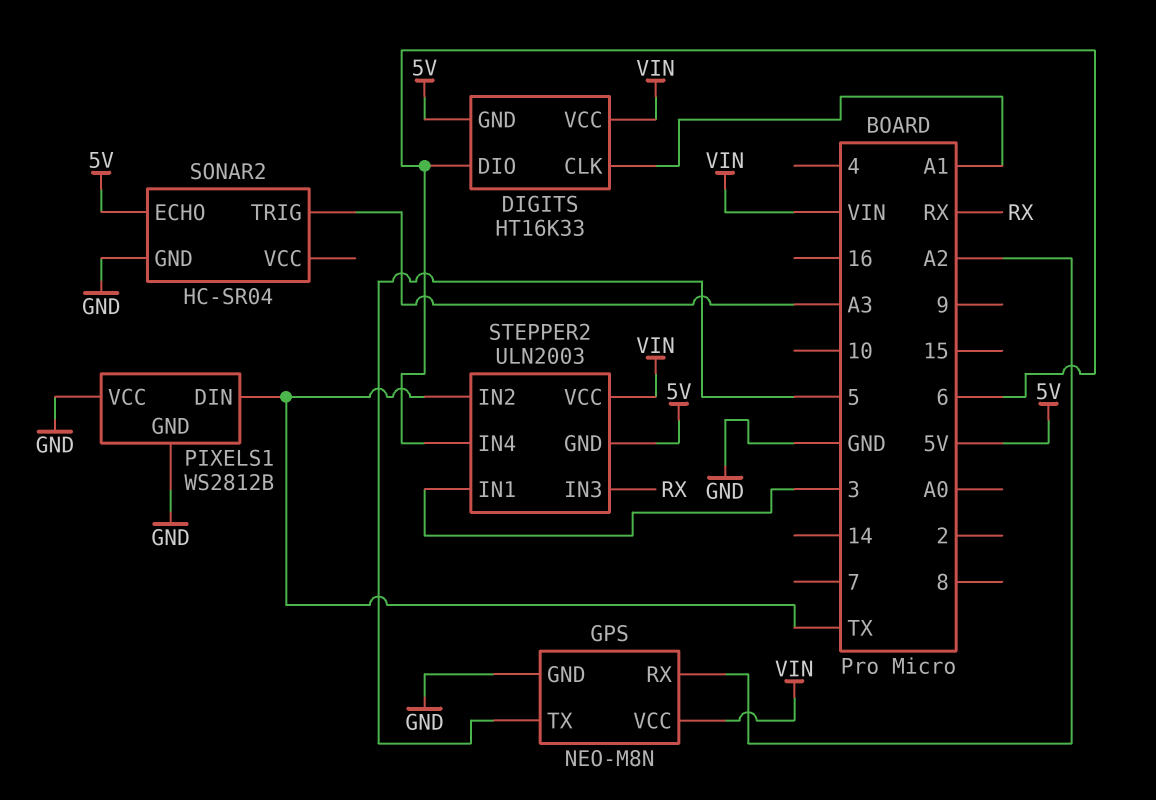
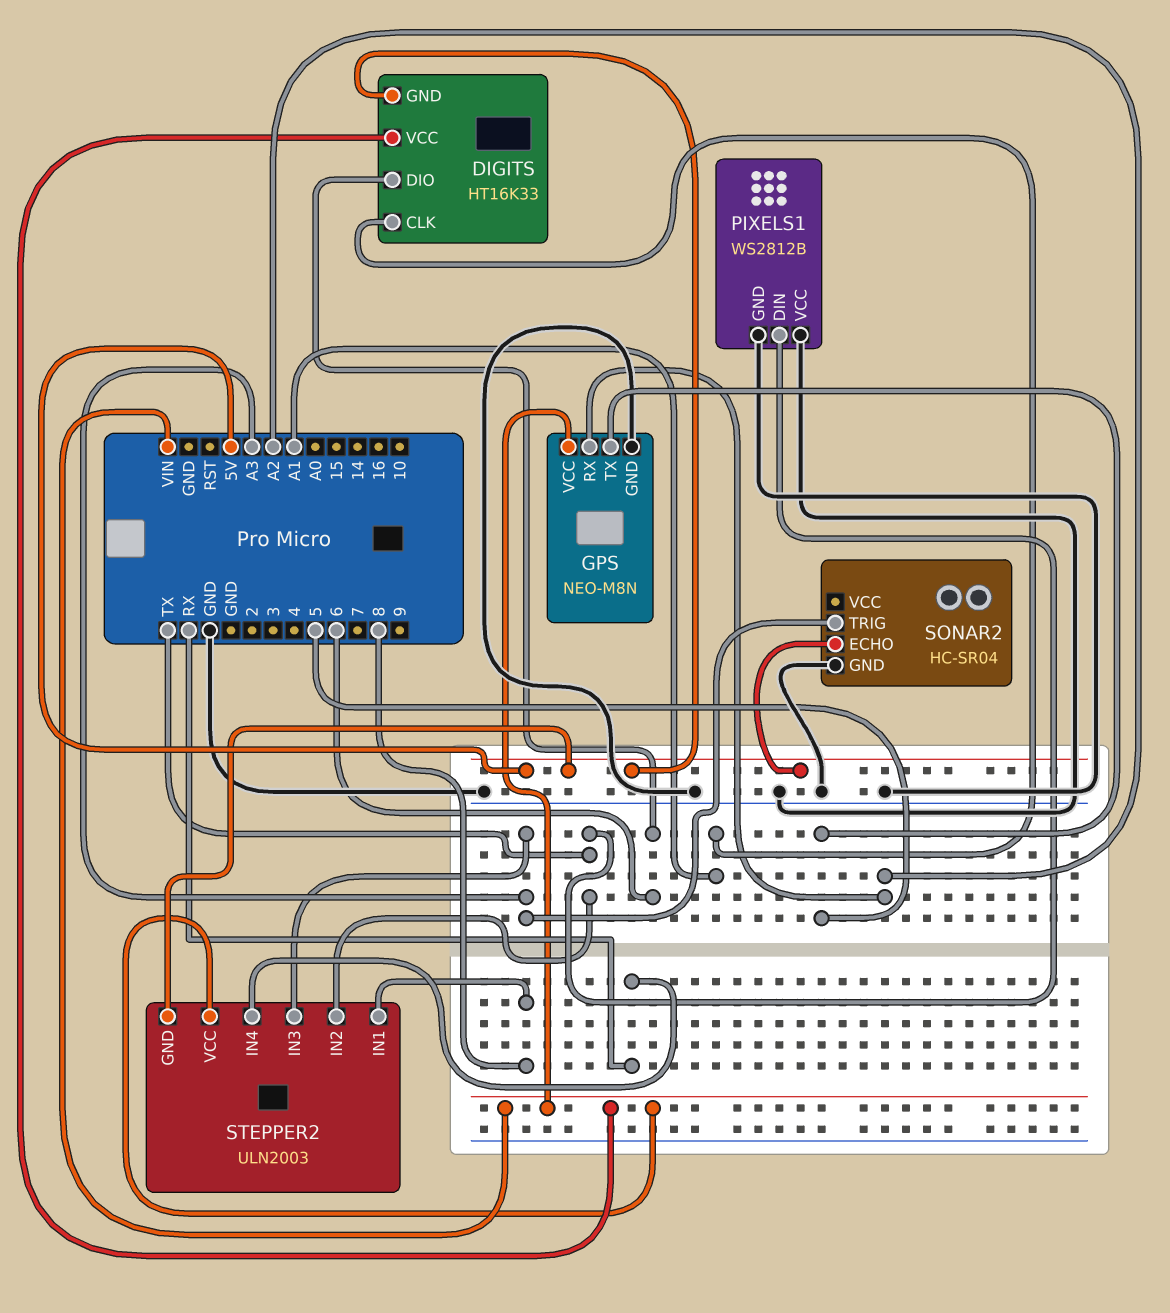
STEPPER2 pin IN1: 3 -> 8
STEPPER2 pin IN3: RX -> A3
STEPPER2 pin IN4: 6 -> RX

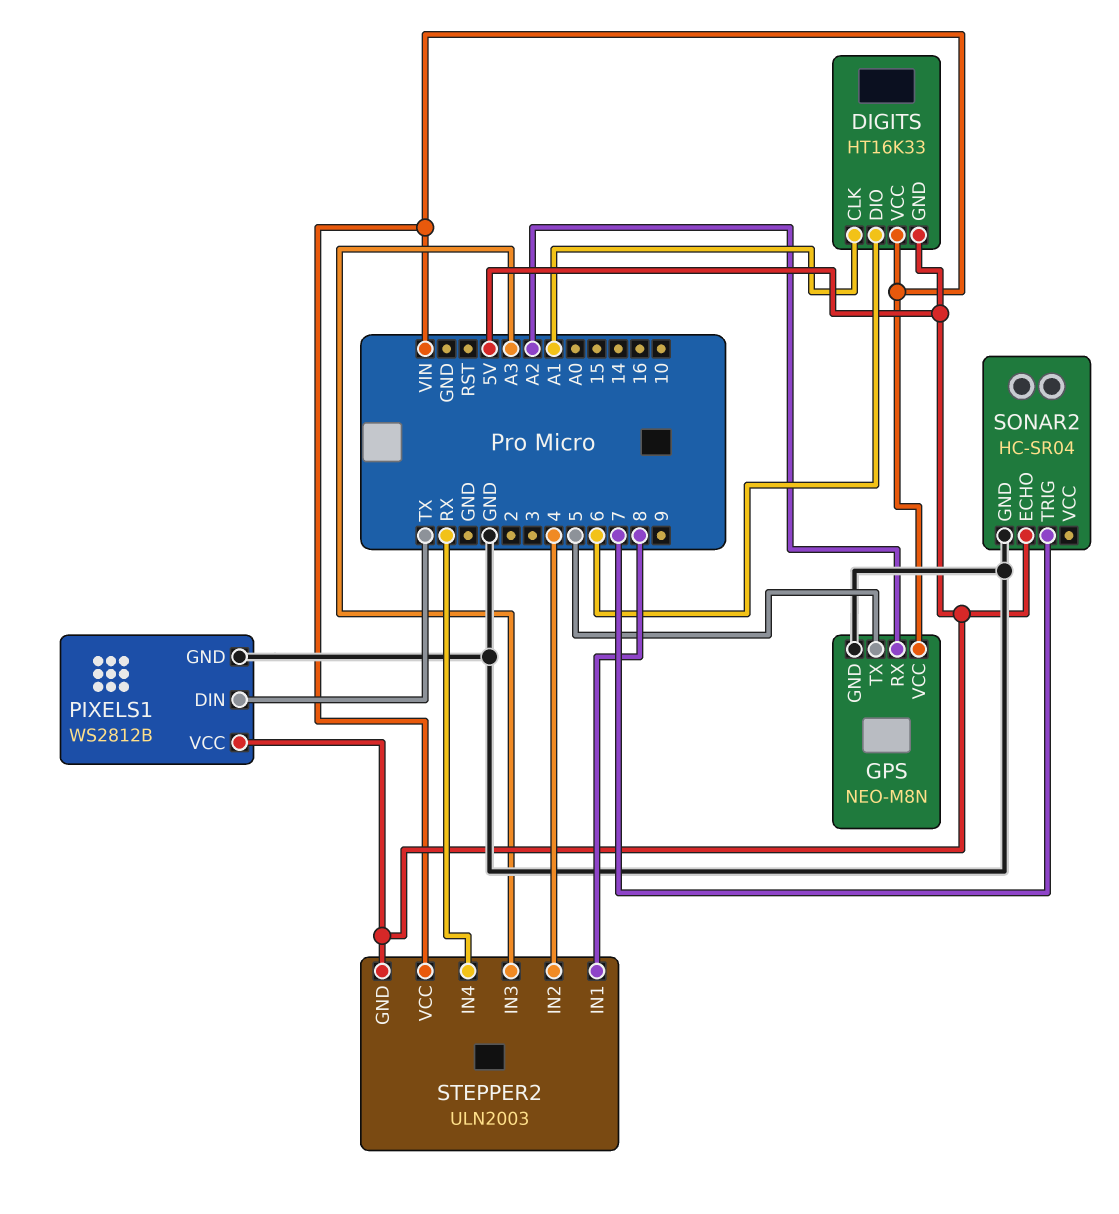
PIXELS1 pin VCC: GND -> 5V
SONAR2 pin TRIG: A3 -> 7
STEPPER2 pin IN2: TX -> 4

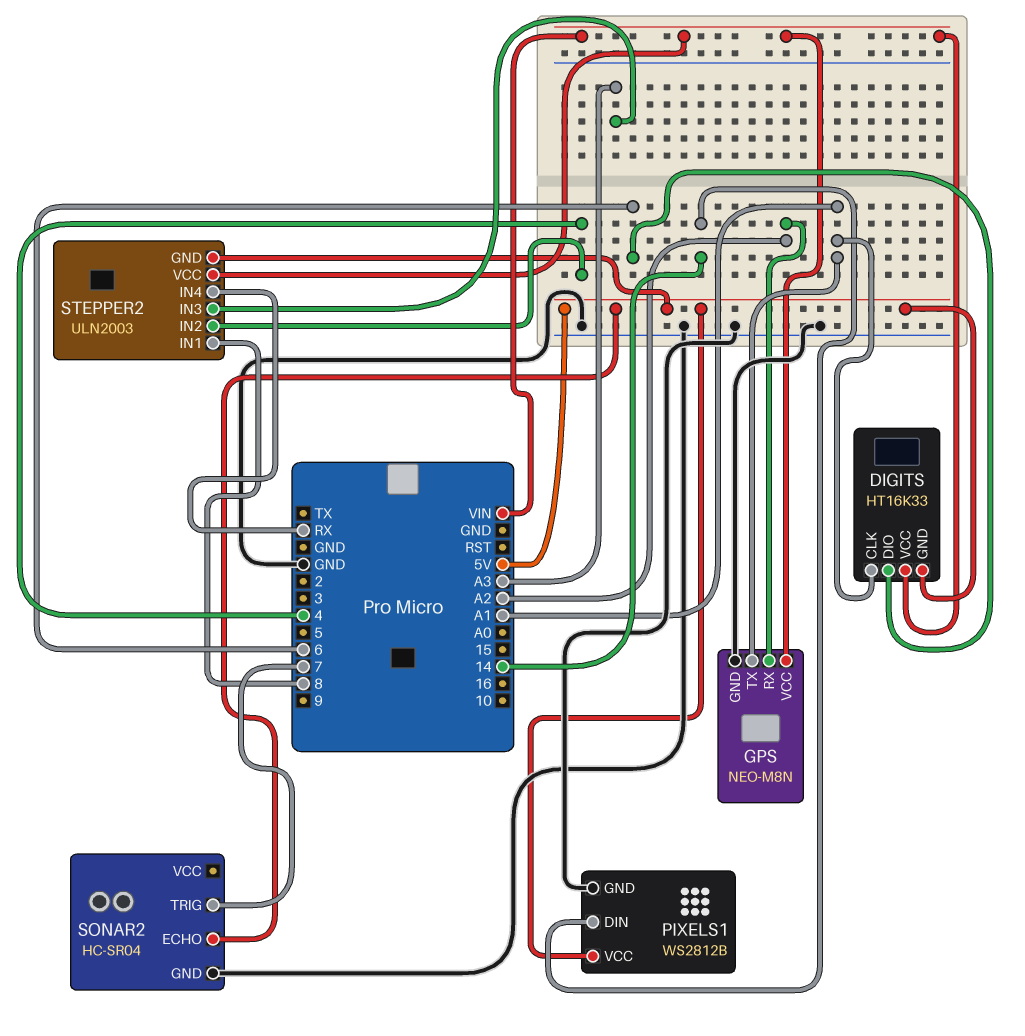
GPS pin TX: 5 -> A1
PIXELS1 pin DIN: TX -> 14

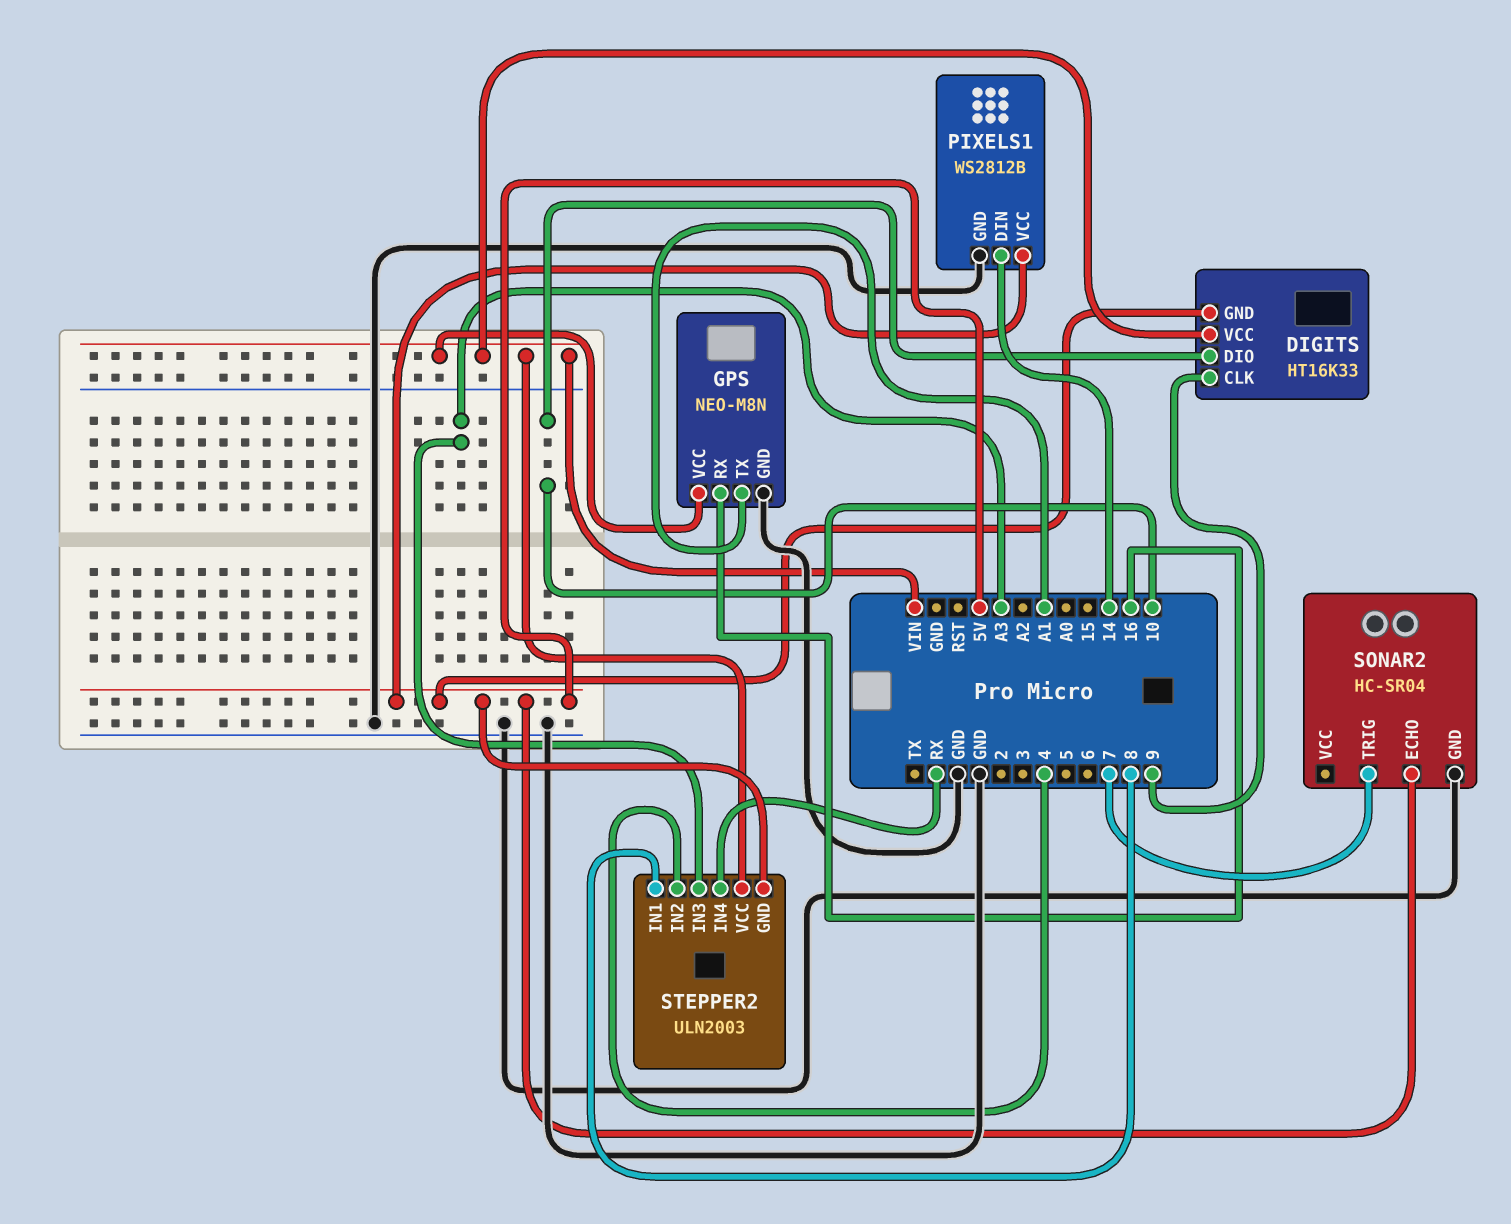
DIGITS pin CLK: A1 -> 9
DIGITS pin DIO: 6 -> 10
GPS pin RX: A2 -> 16

